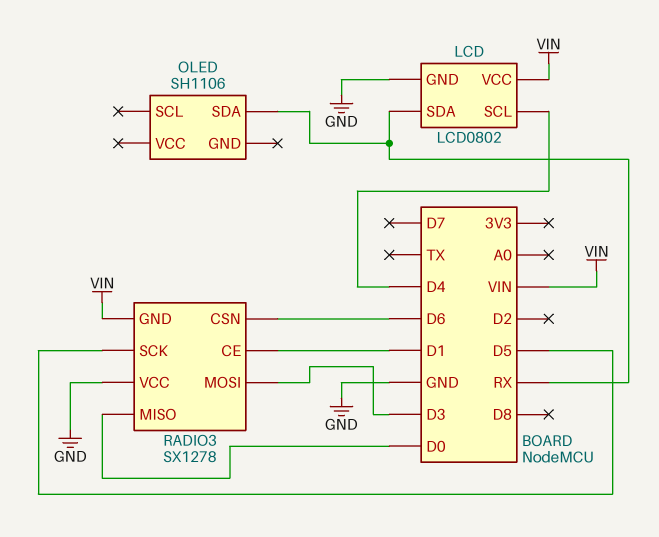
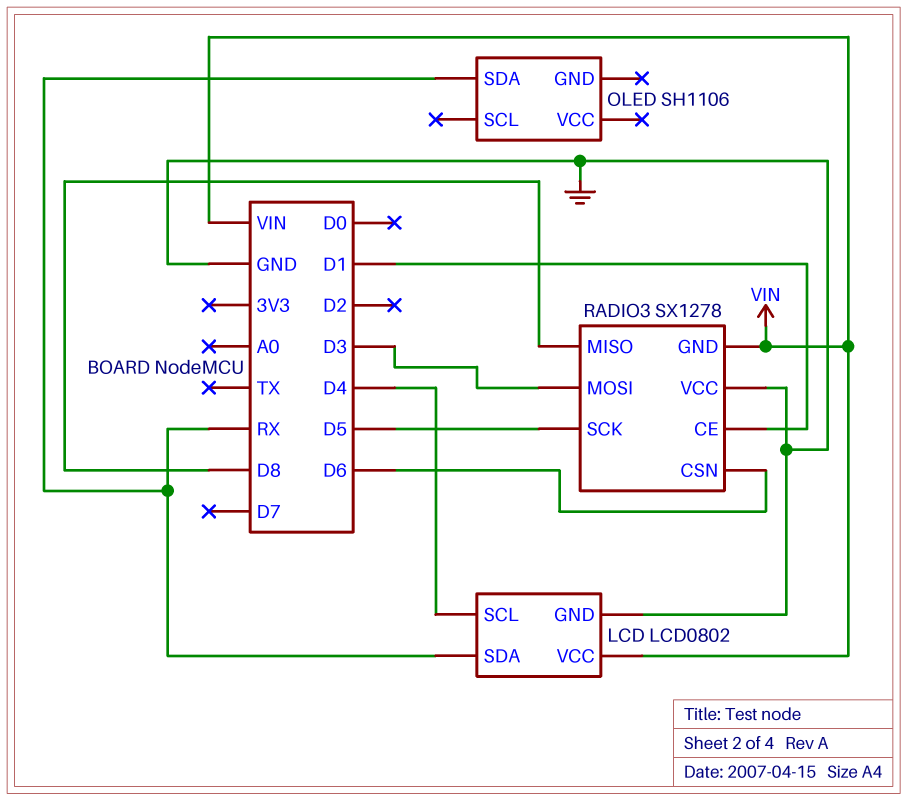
RADIO3 pin MISO: D0 -> D8

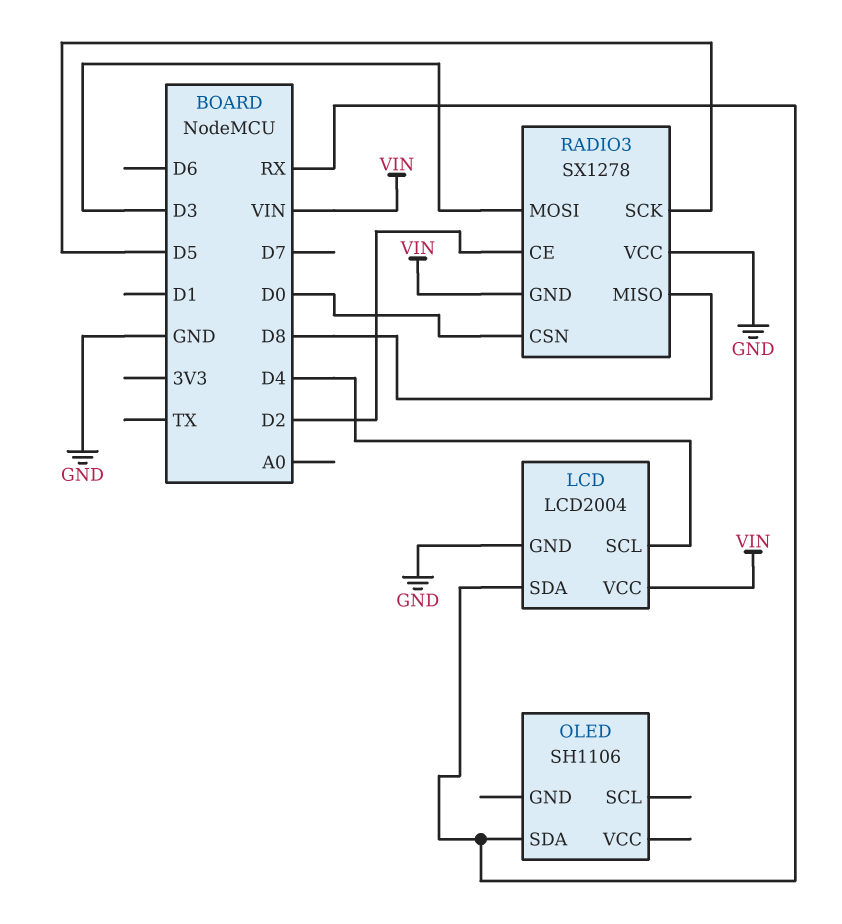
LCD: LCD0802 -> LCD2004
RADIO3 pin CE: D1 -> D2
RADIO3 pin CSN: D6 -> D0

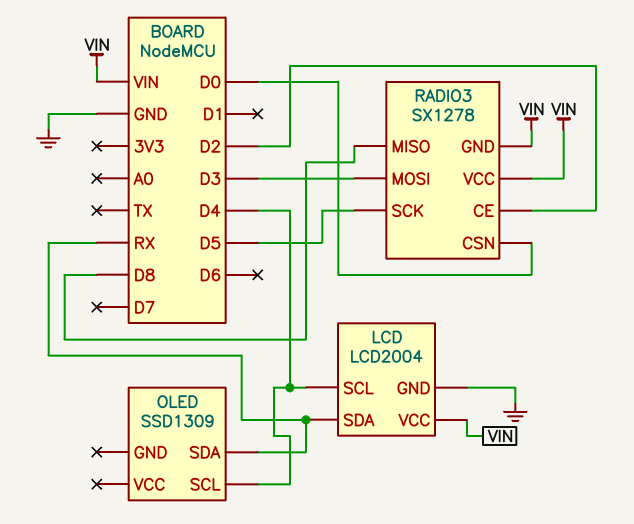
OLED: SH1106 -> SSD1309
OLED pin SCL: none -> D4
RADIO3 pin VCC: GND -> VIN

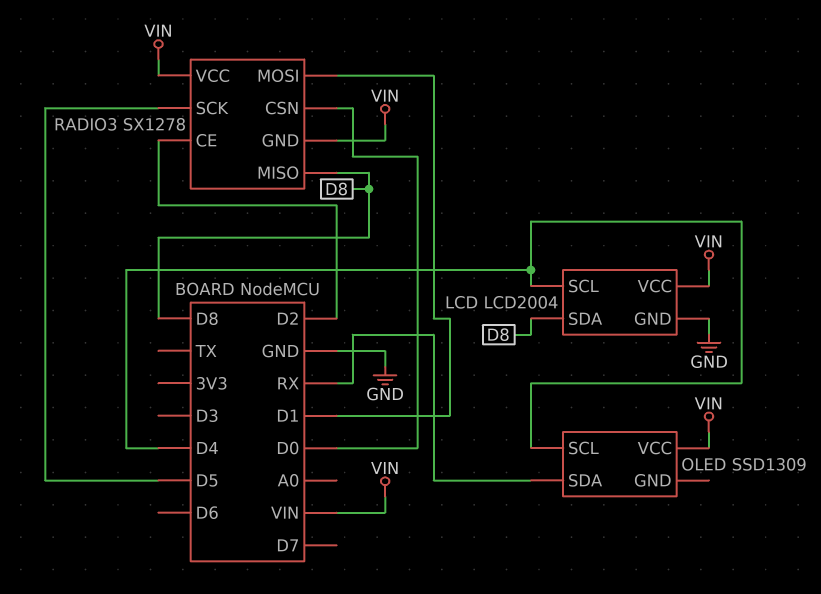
LCD pin SDA: RX -> D8
OLED pin VCC: none -> VIN
RADIO3 pin MOSI: D3 -> D1

